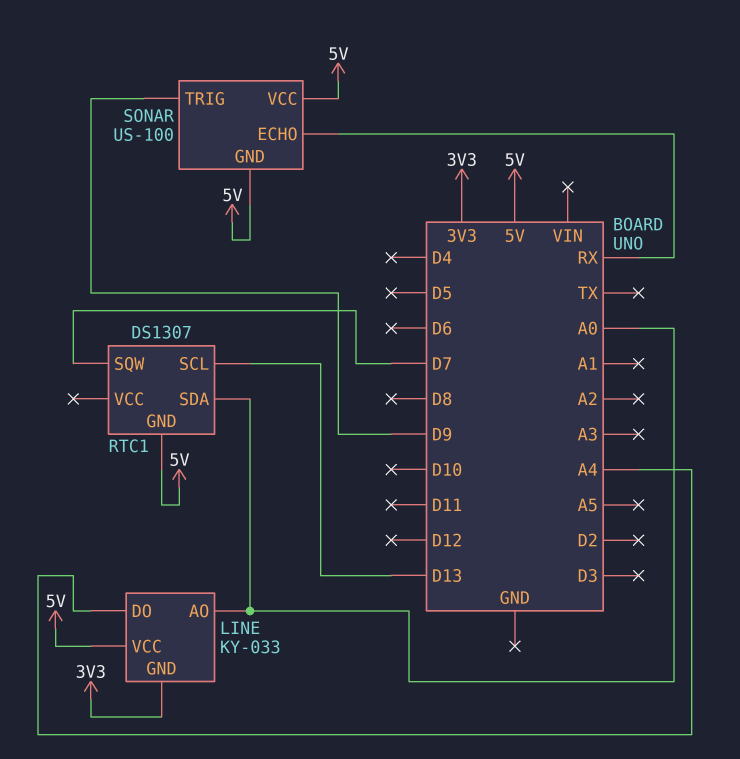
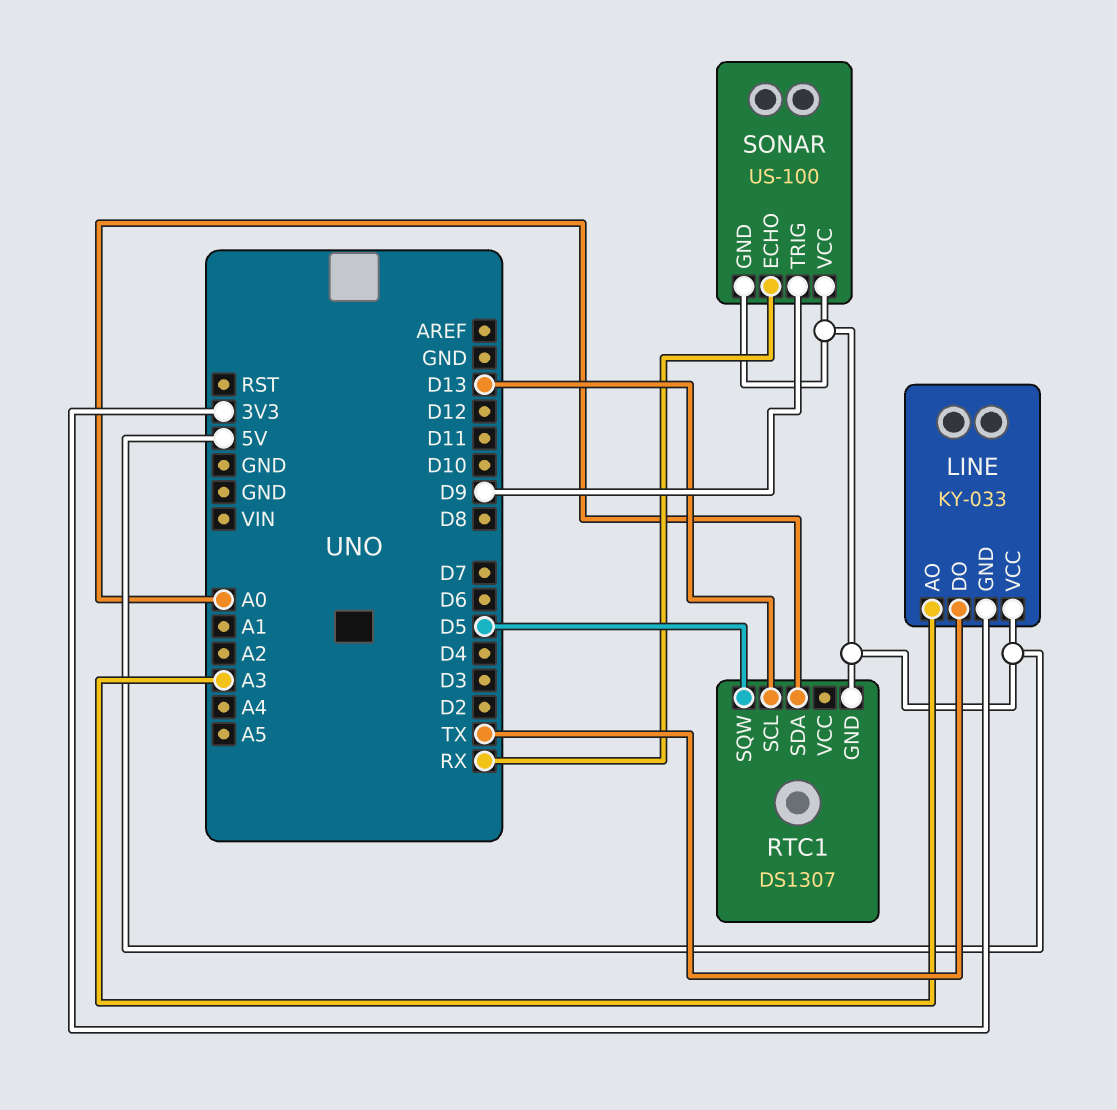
LINE pin AO: A0 -> A3
LINE pin DO: A4 -> TX
RTC1 pin SQW: D7 -> D5

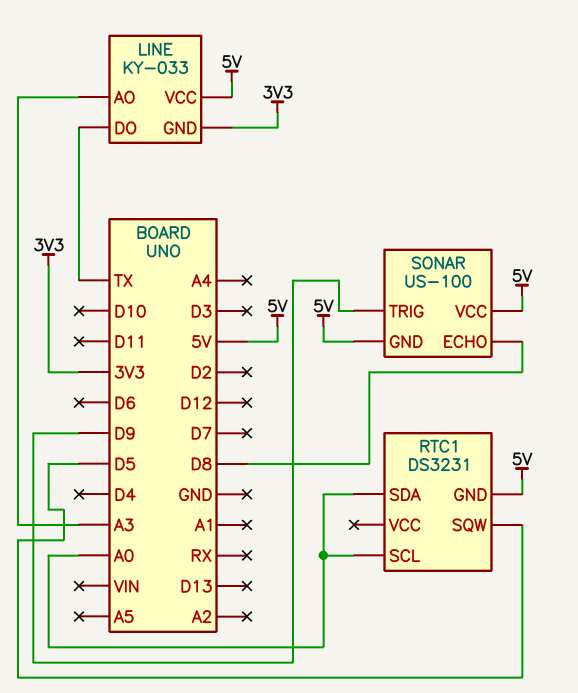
RTC1: DS1307 -> DS3231
RTC1 pin SCL: D13 -> A0
SONAR pin ECHO: RX -> D8

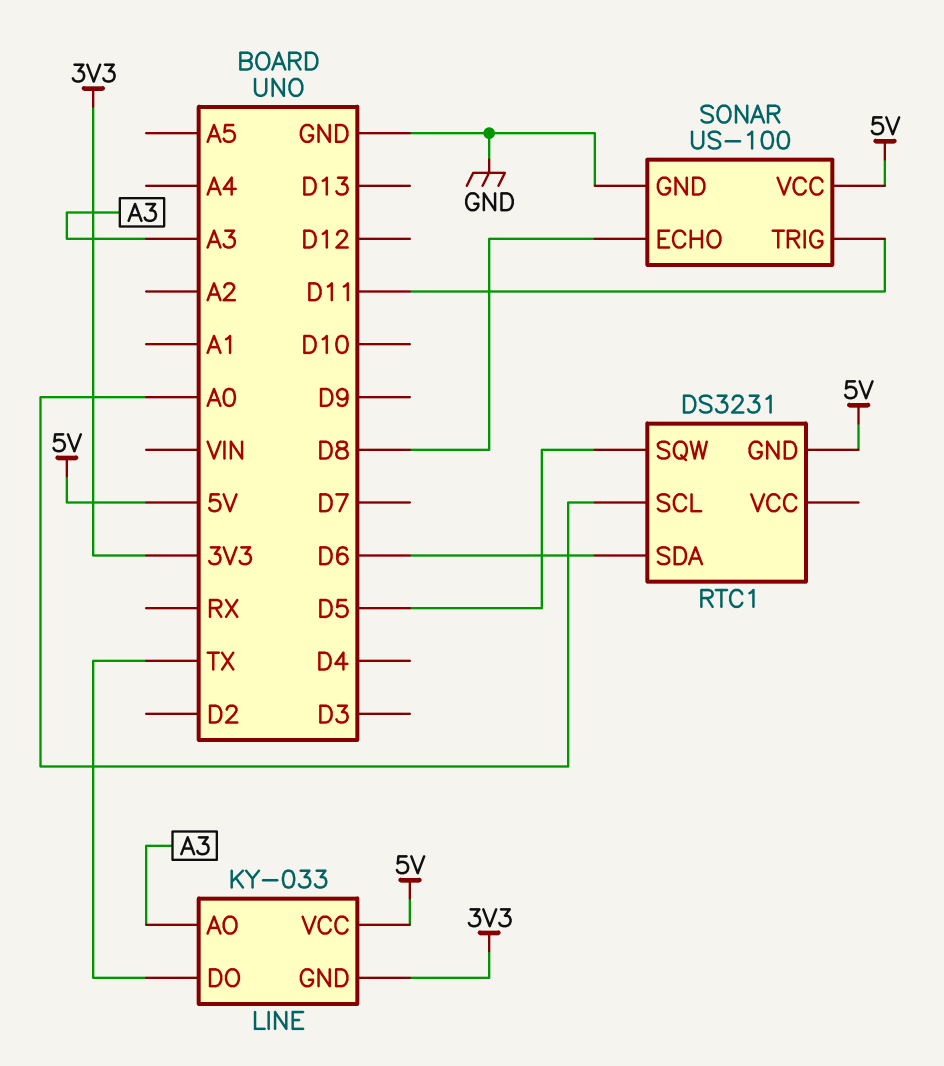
RTC1 pin SDA: A0 -> D6
SONAR pin GND: 5V -> GND
SONAR pin TRIG: D9 -> D11

